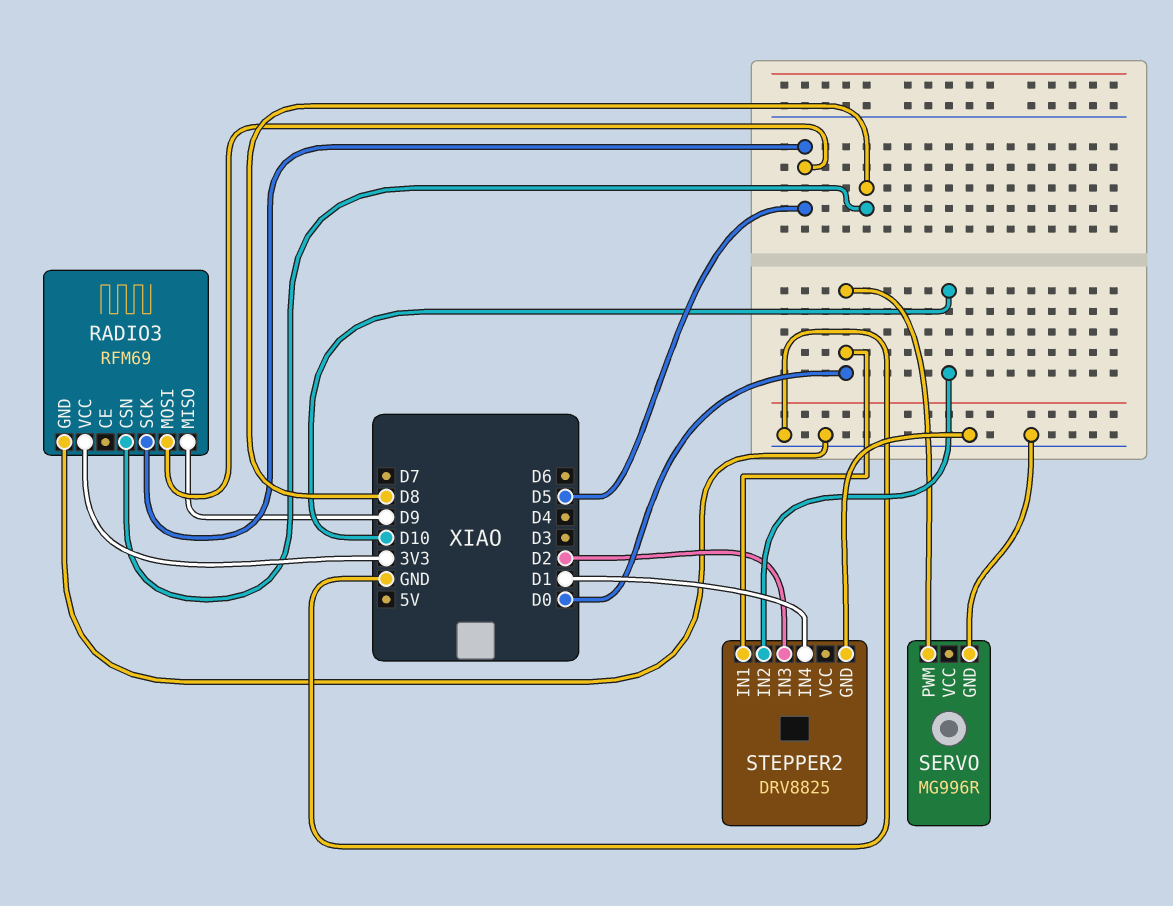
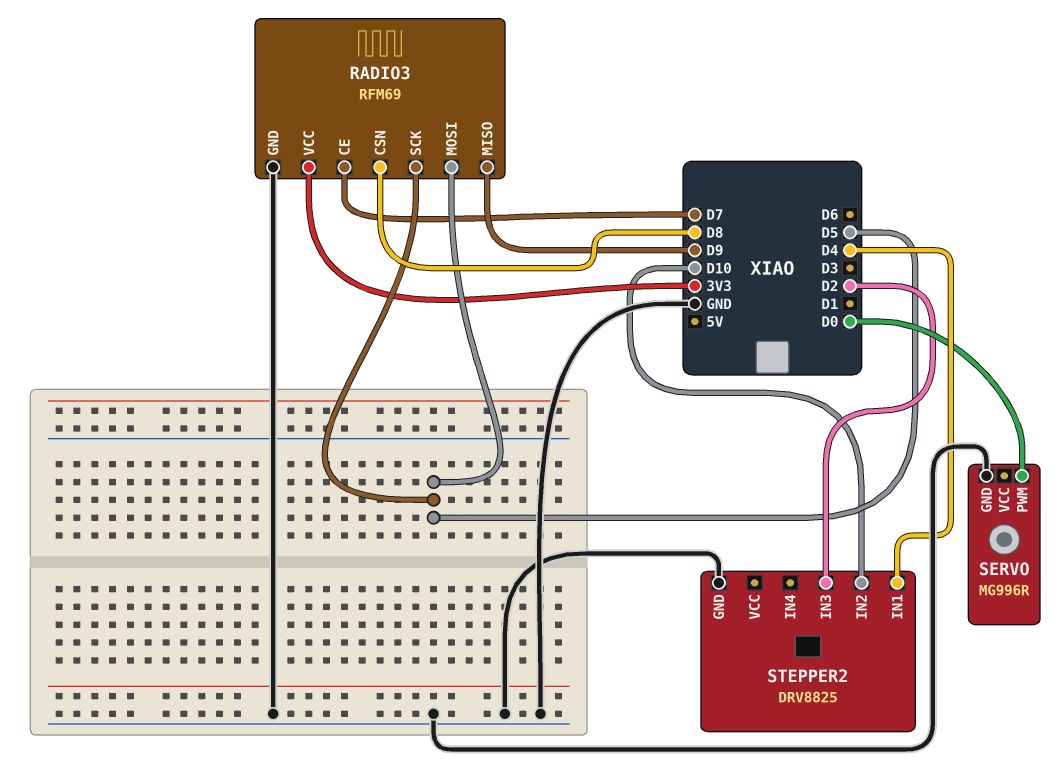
RADIO3 pin CE: none -> D7
STEPPER2 pin IN1: D0 -> D4
STEPPER2 pin IN4: D1 -> none

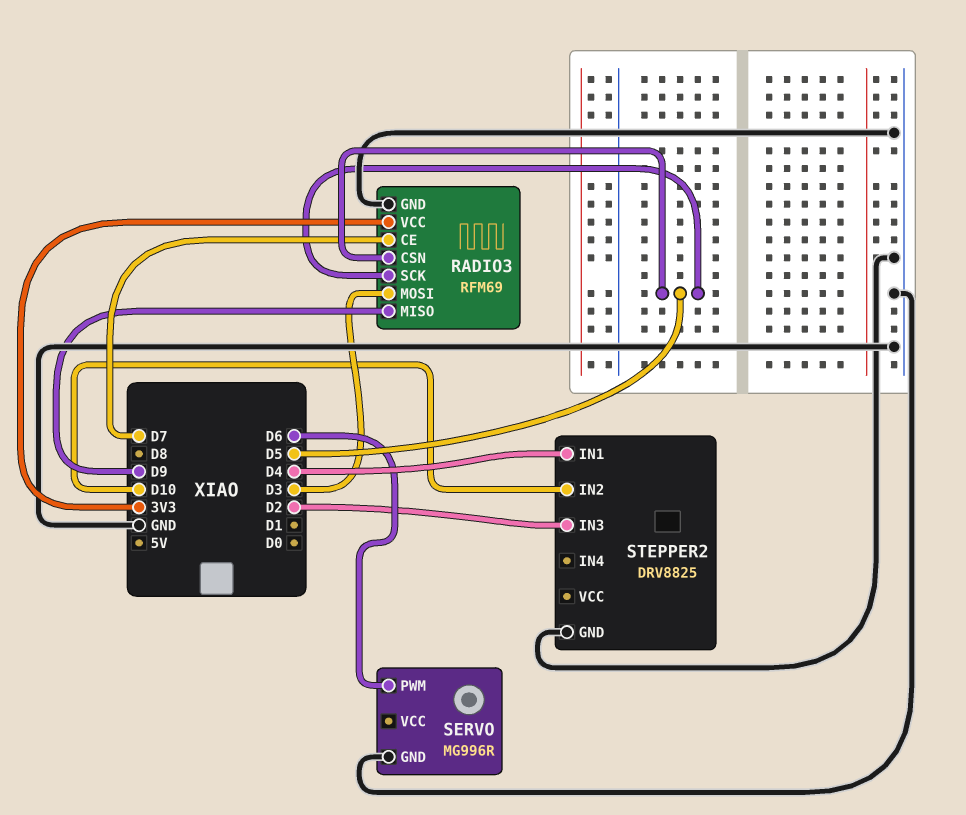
RADIO3 pin CSN: D8 -> D5
RADIO3 pin MOSI: D5 -> D3
SERVO pin PWM: D0 -> D6

